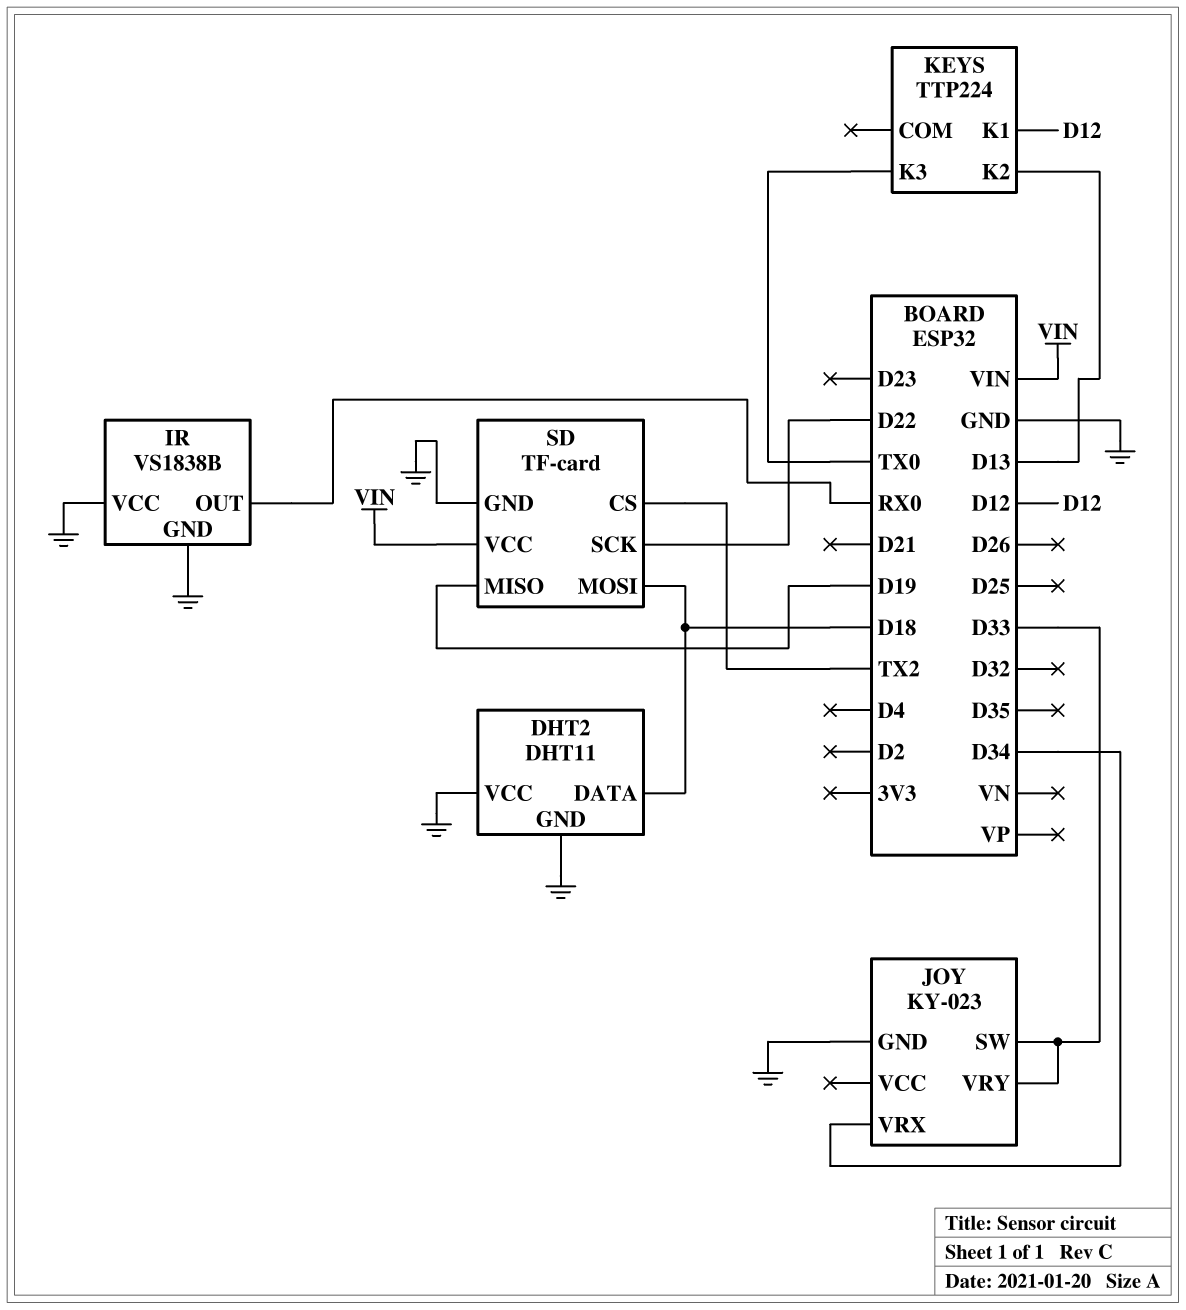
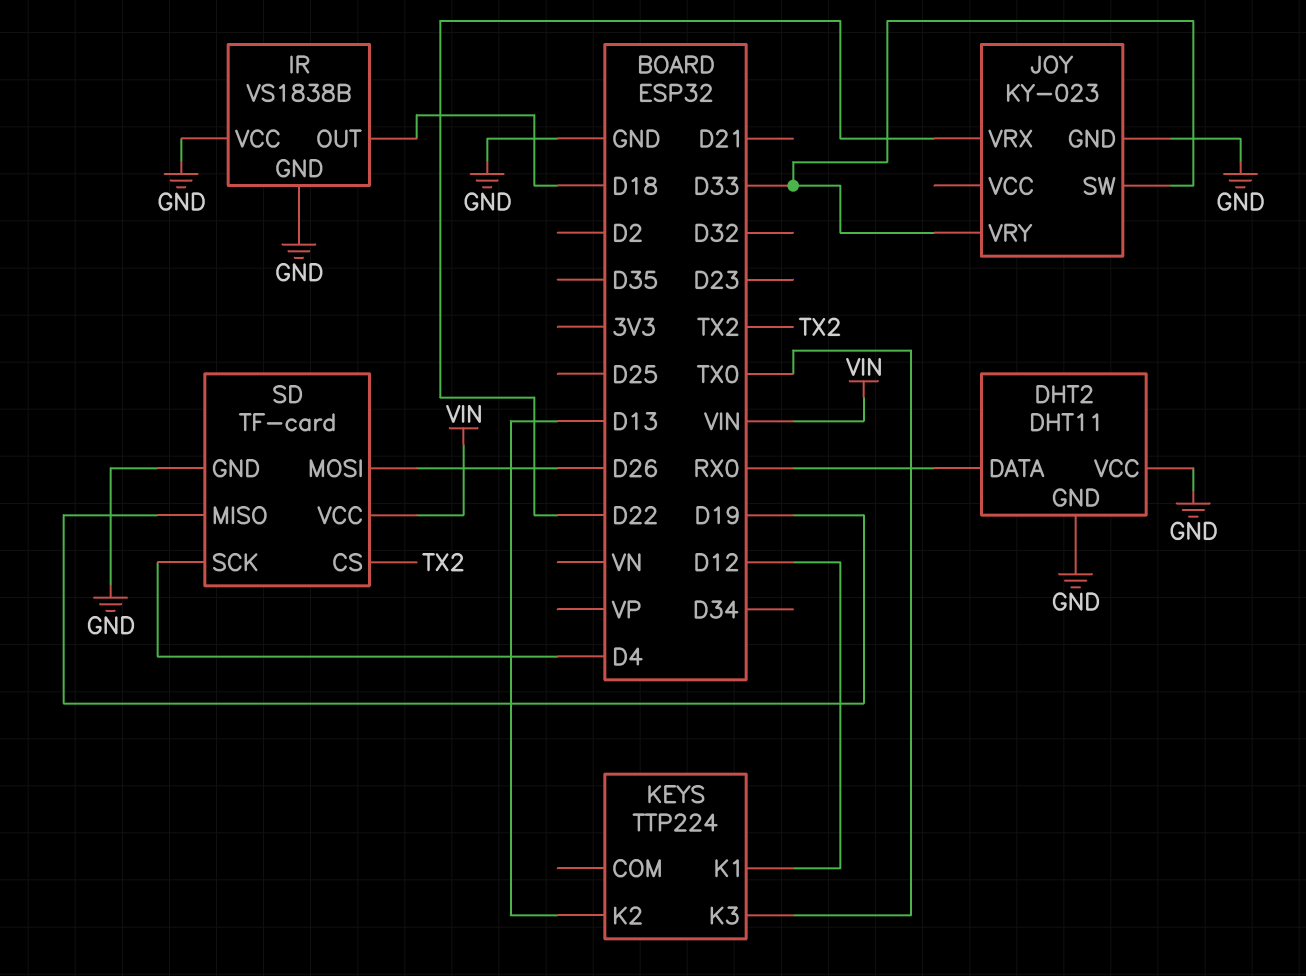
DHT2 pin DATA: D18 -> RX0
IR pin OUT: RX0 -> D18
JOY pin VRX: D34 -> D22
SD pin MOSI: D18 -> D26
SD pin SCK: D22 -> D4

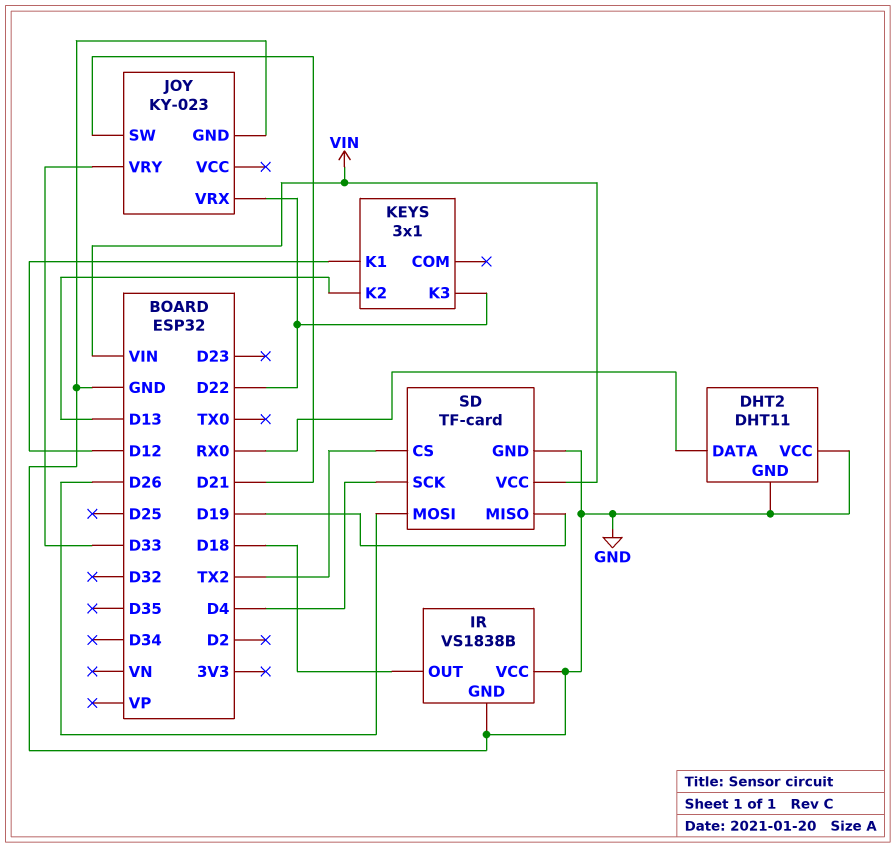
JOY pin SW: D33 -> D21
KEYS: TTP224 -> 3x1
KEYS pin K3: TX0 -> D22

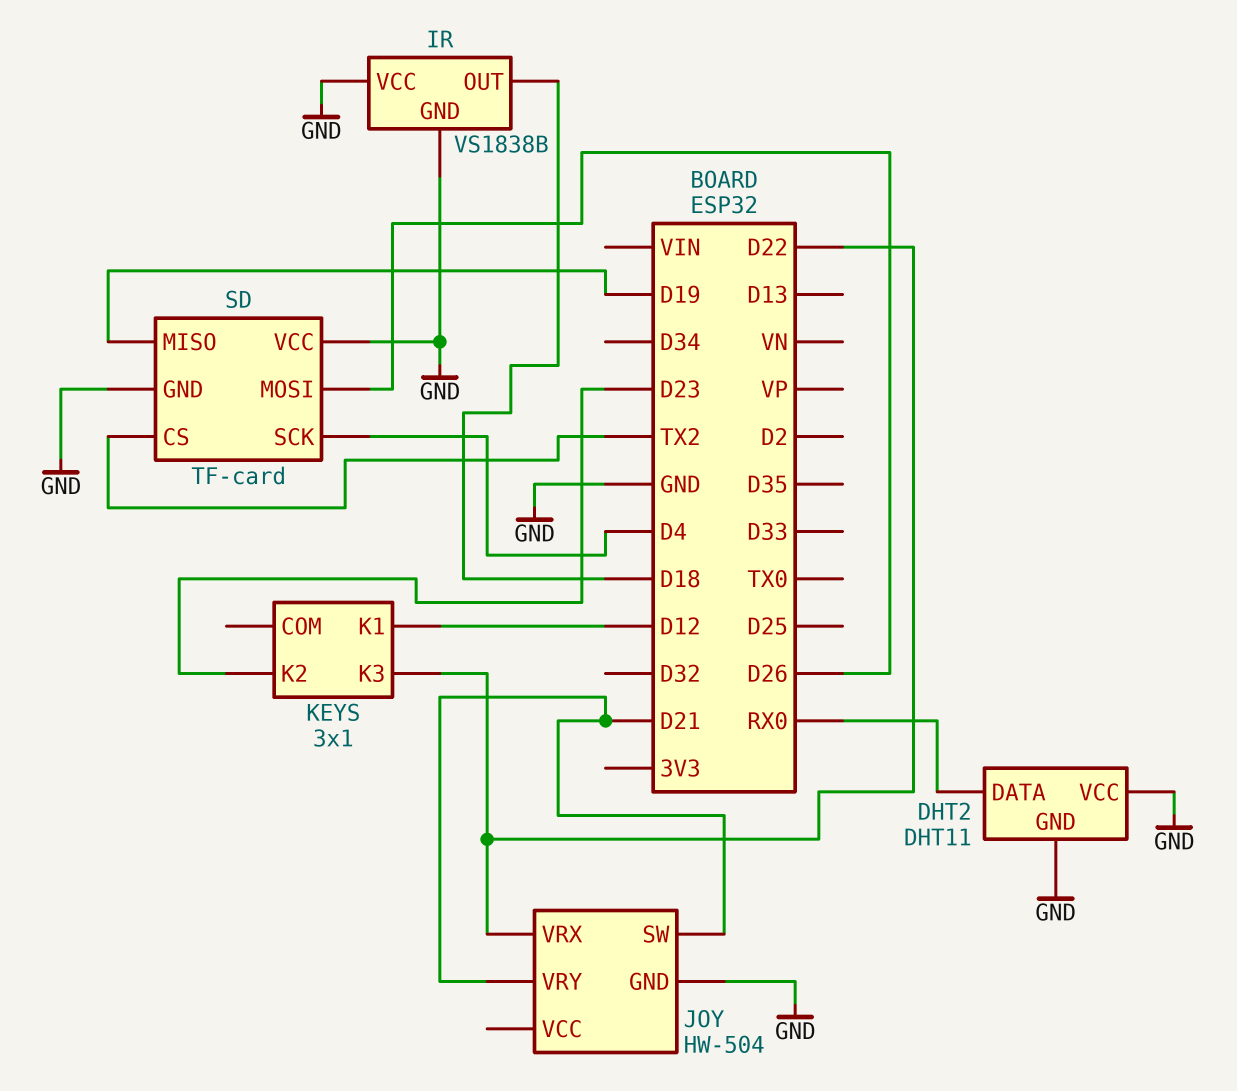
JOY: KY-023 -> HW-504
JOY pin VRY: D33 -> D21
KEYS pin K2: D13 -> D23
SD pin VCC: VIN -> GND

